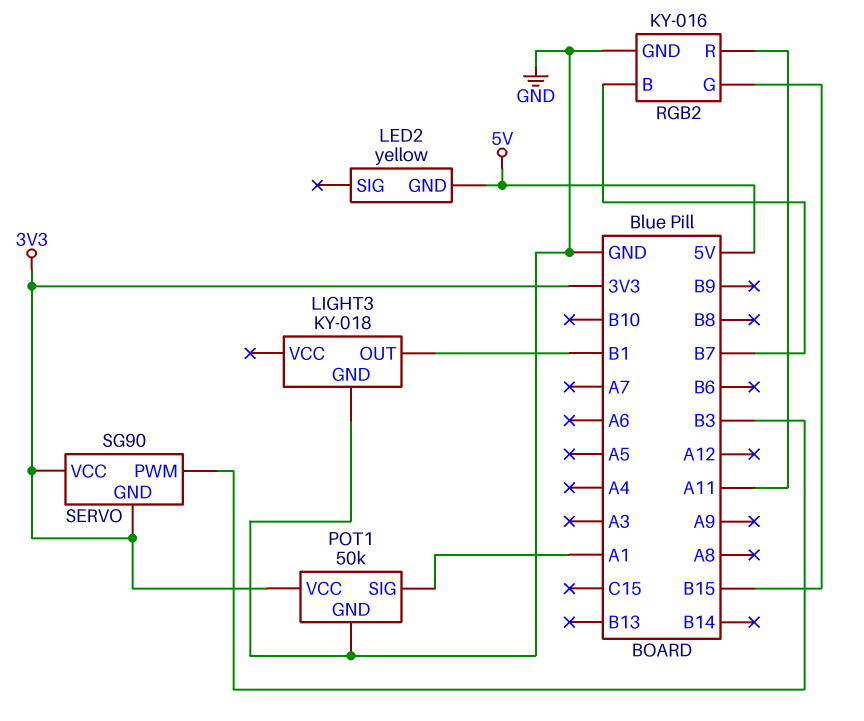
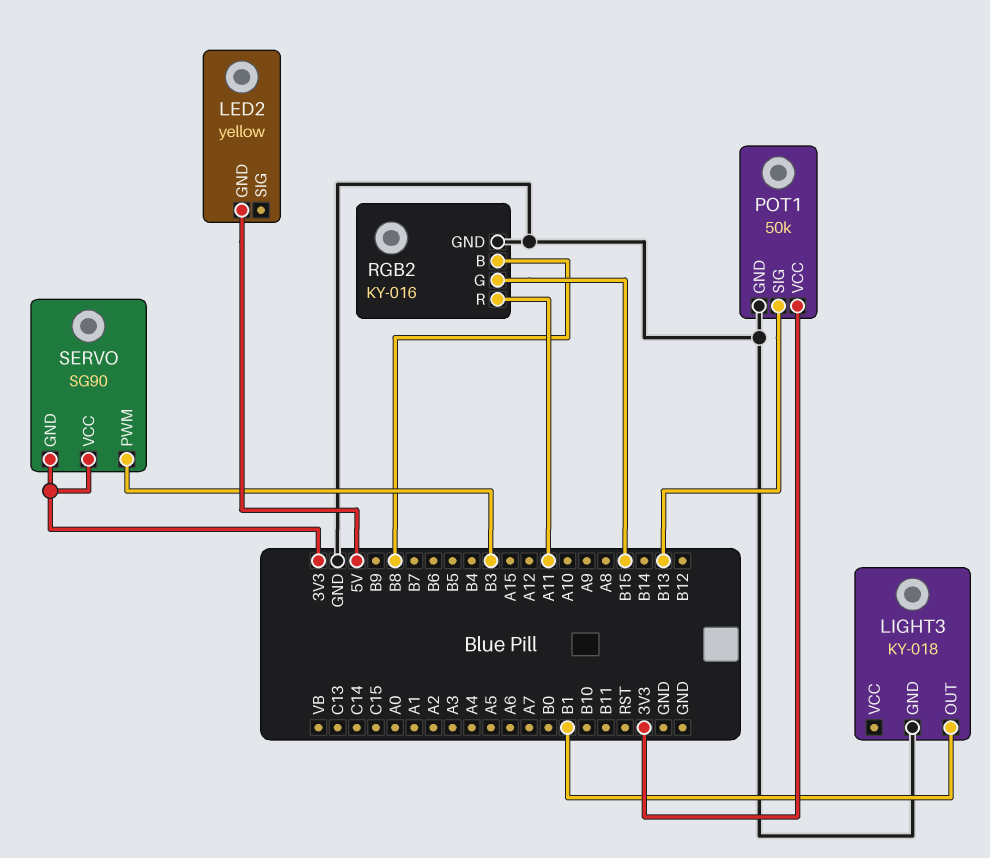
POT1 pin SIG: A1 -> B13
RGB2 pin B: B7 -> B8

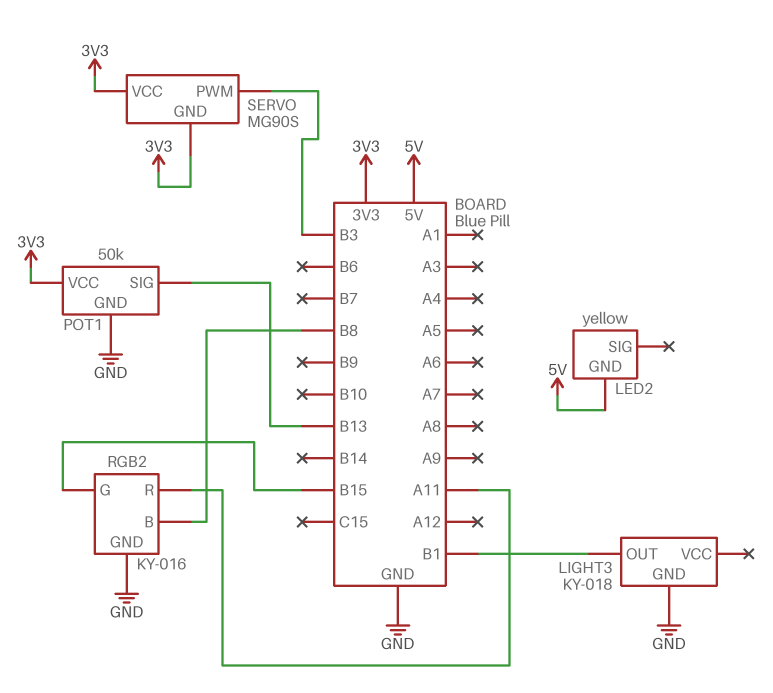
SERVO: SG90 -> MG90S

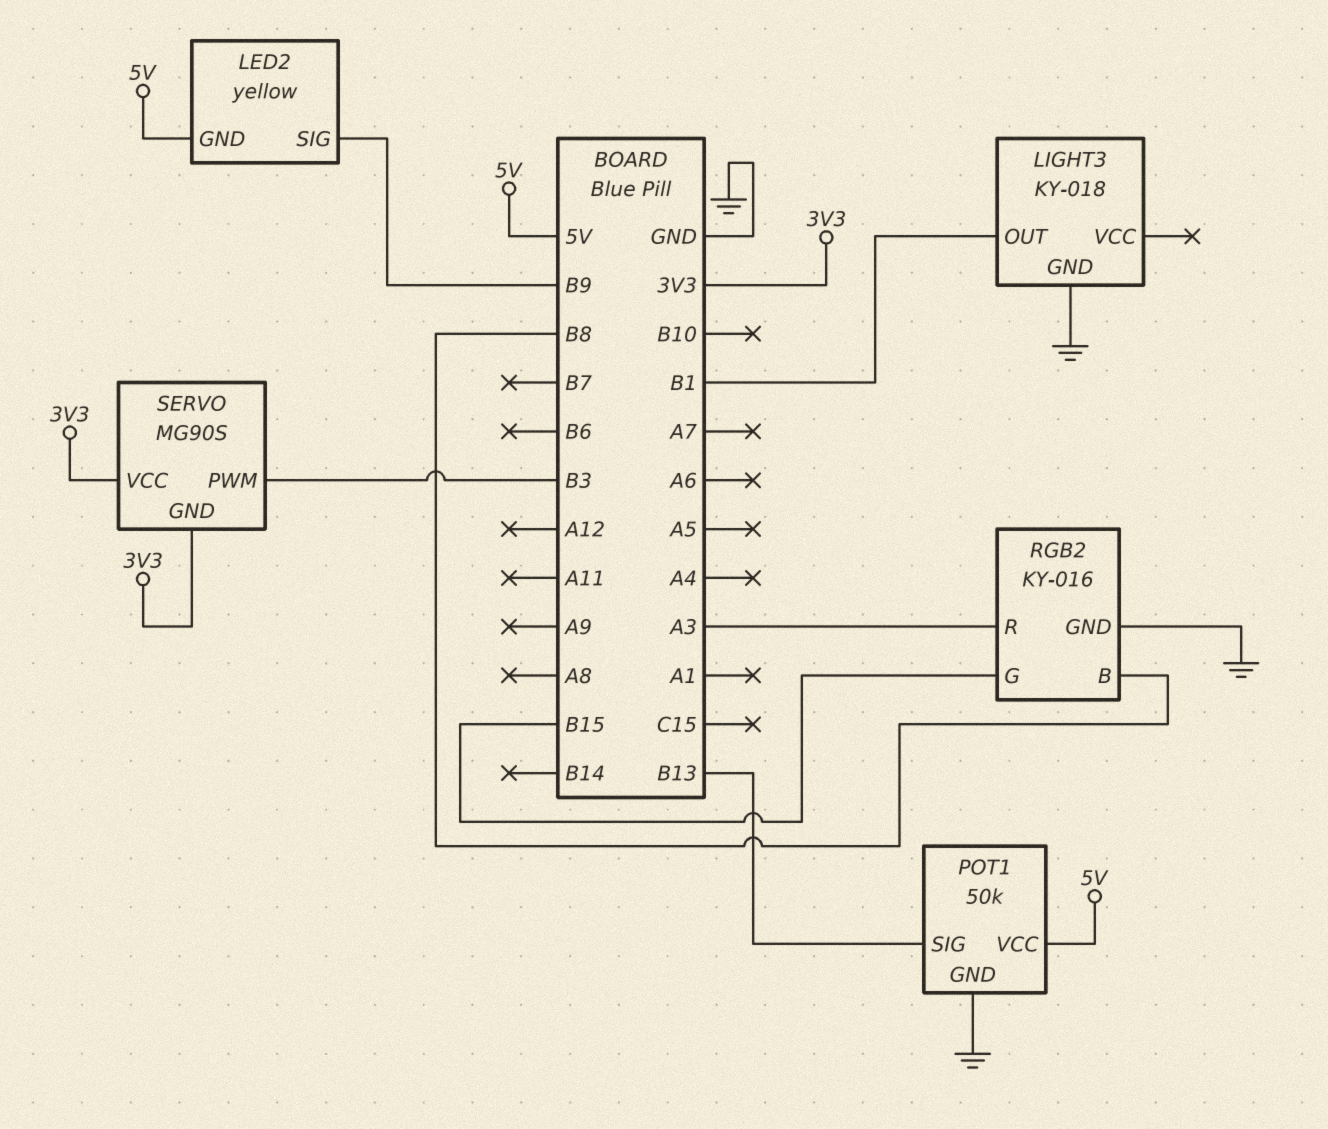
LED2 pin SIG: none -> B9
POT1 pin VCC: 3V3 -> 5V
RGB2 pin R: A11 -> A3

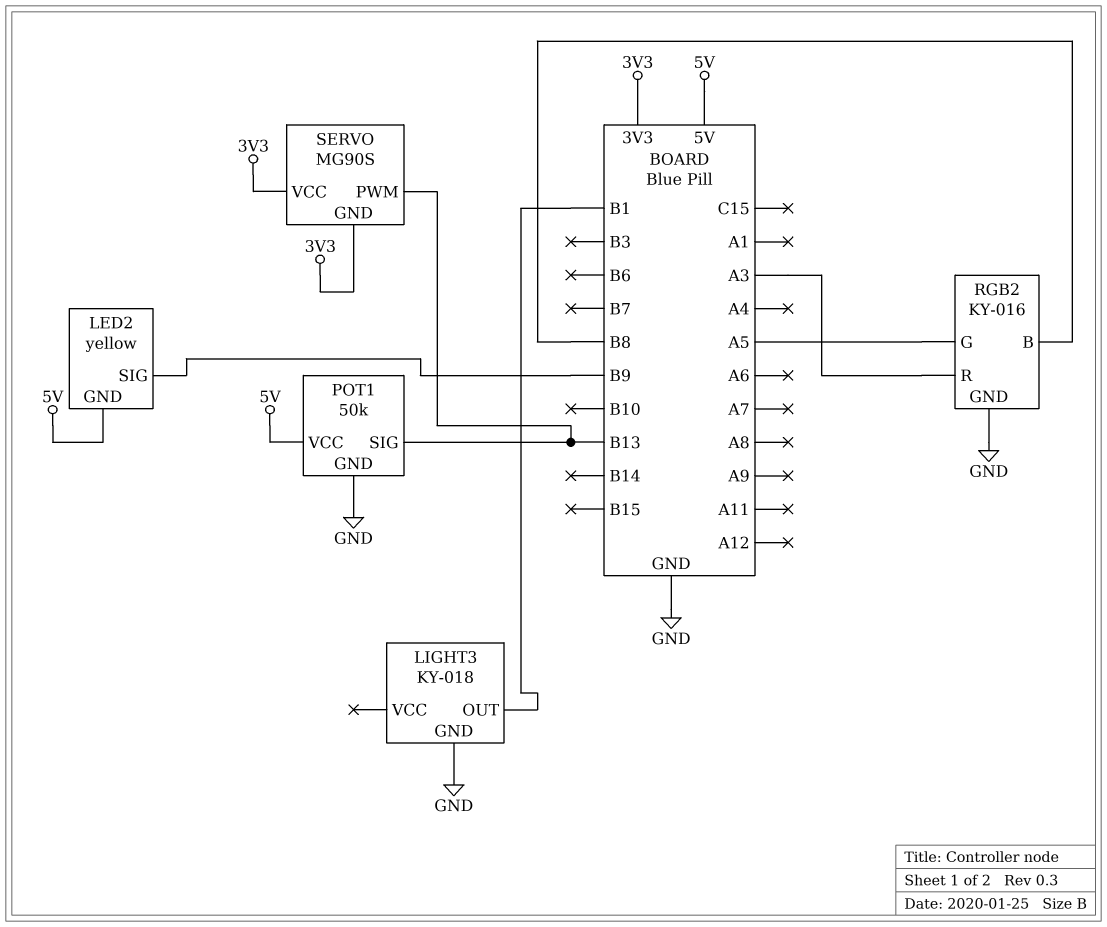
RGB2 pin G: B15 -> A5
SERVO pin PWM: B3 -> B13

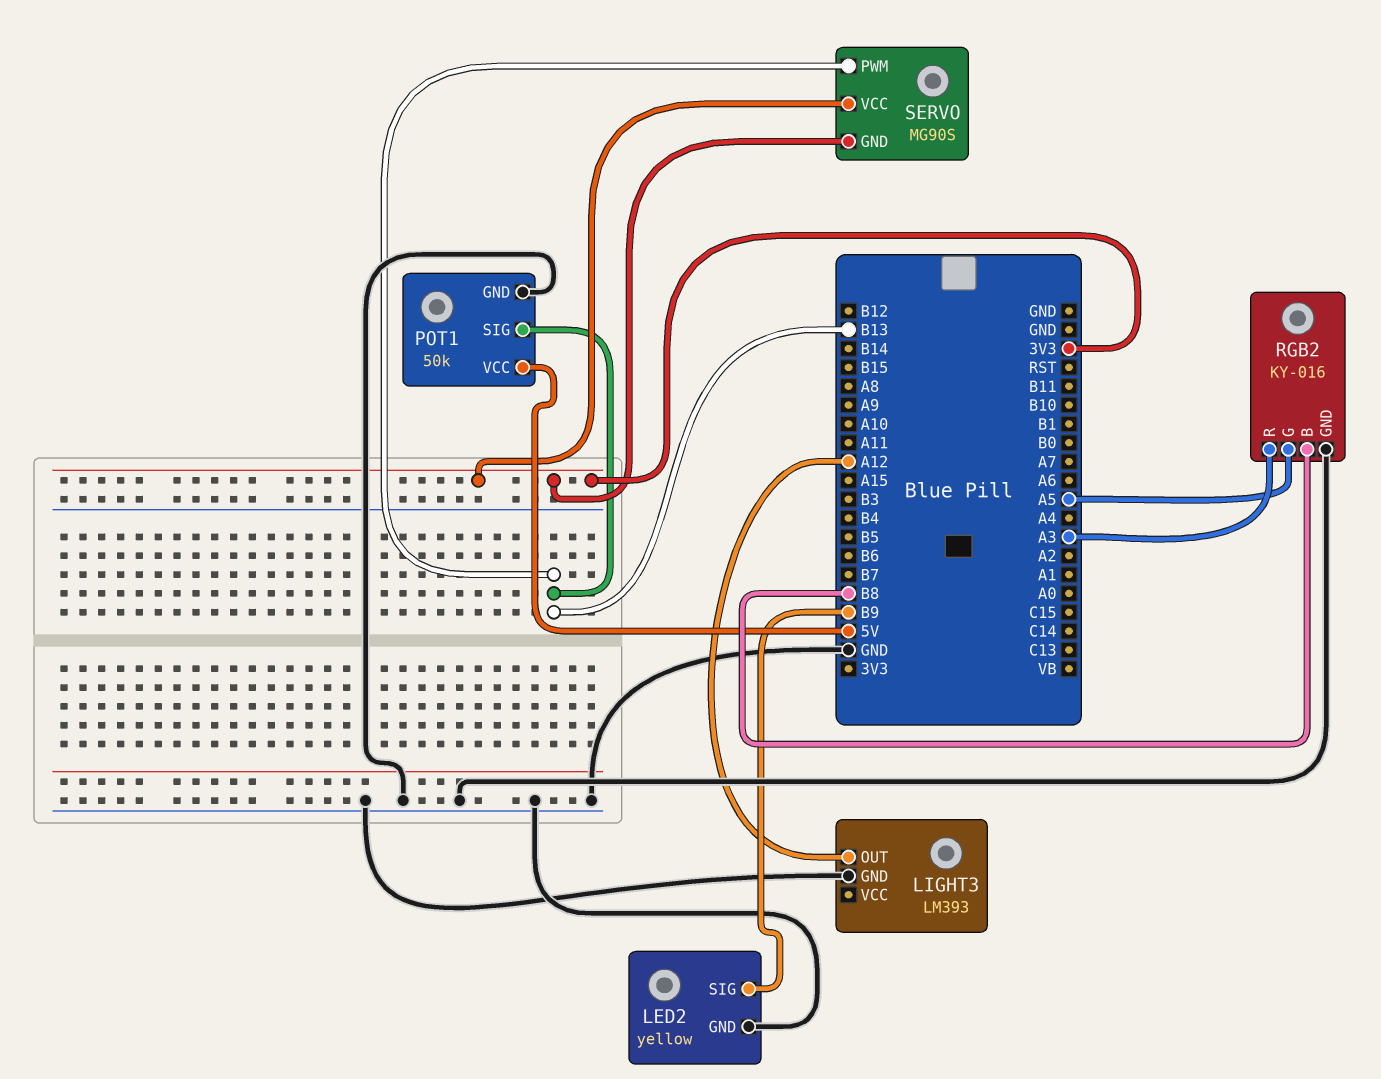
LED2 pin GND: 5V -> GND
LIGHT3: KY-018 -> LM393
LIGHT3 pin OUT: B1 -> A12

